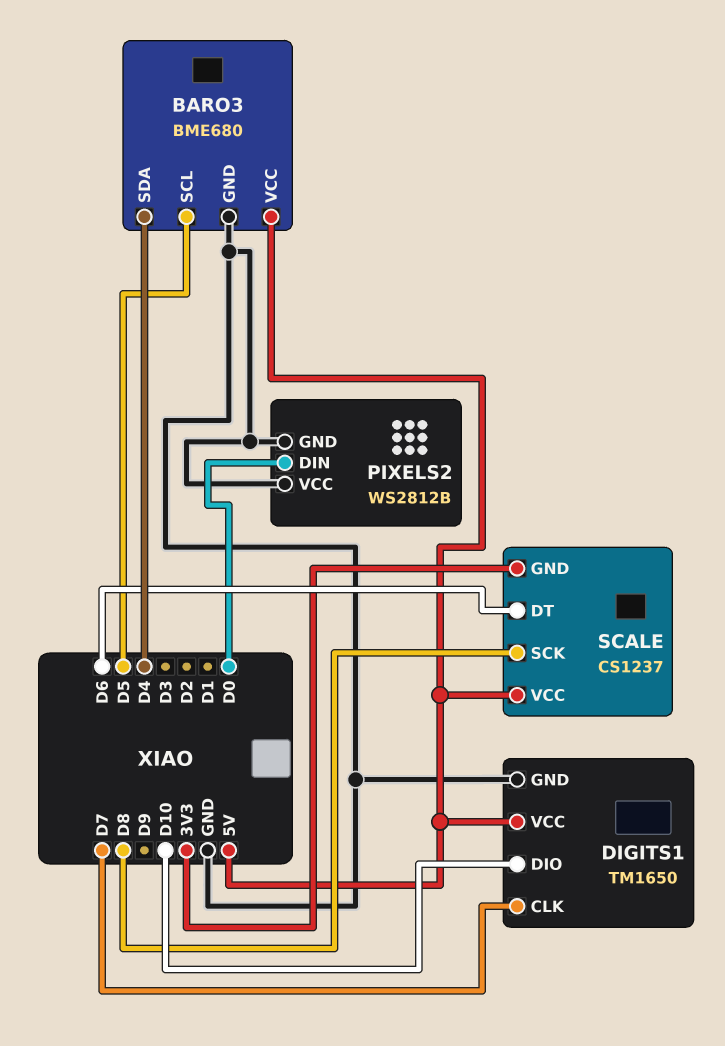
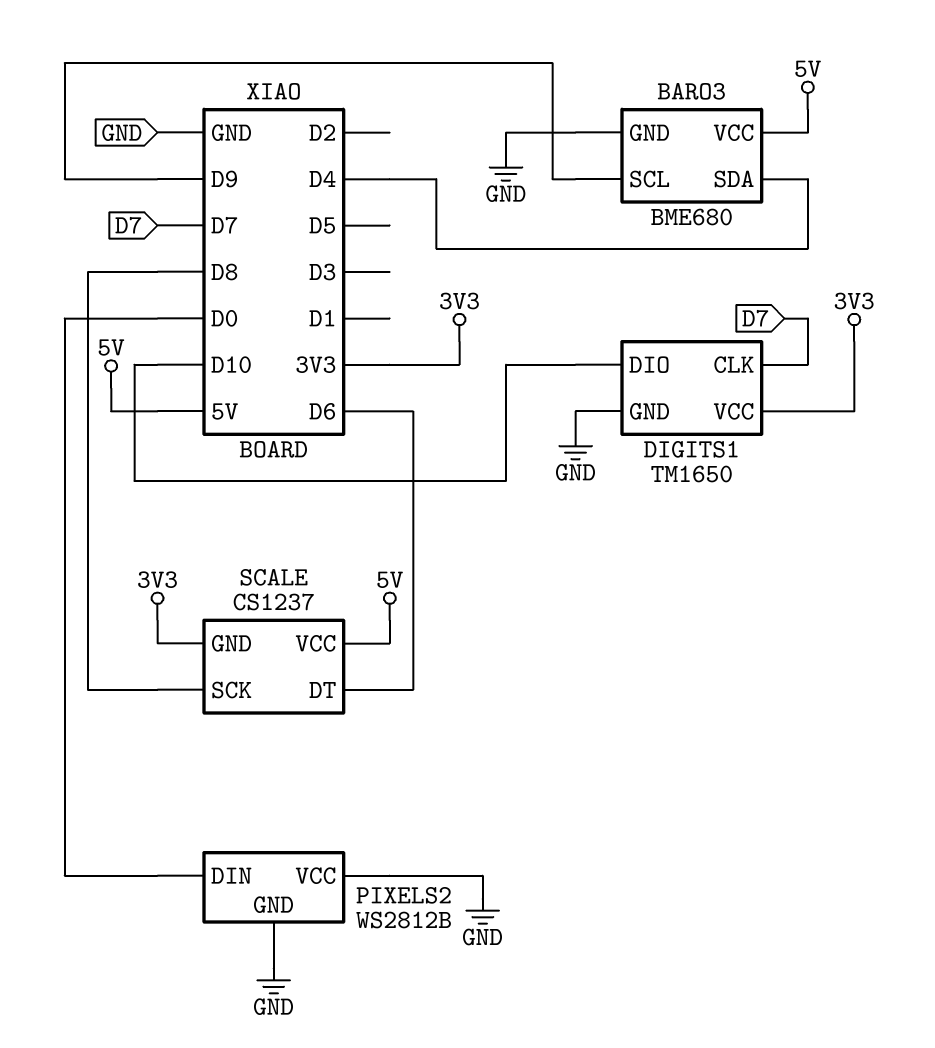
BARO3 pin SCL: D5 -> D9
DIGITS1 pin VCC: 5V -> 3V3

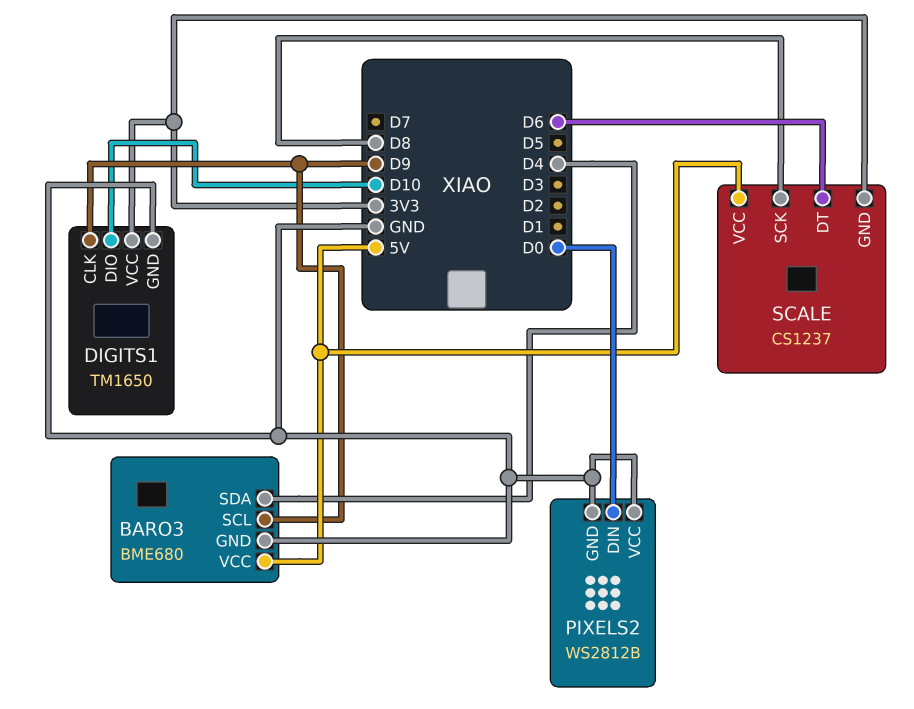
DIGITS1 pin CLK: D7 -> D9

